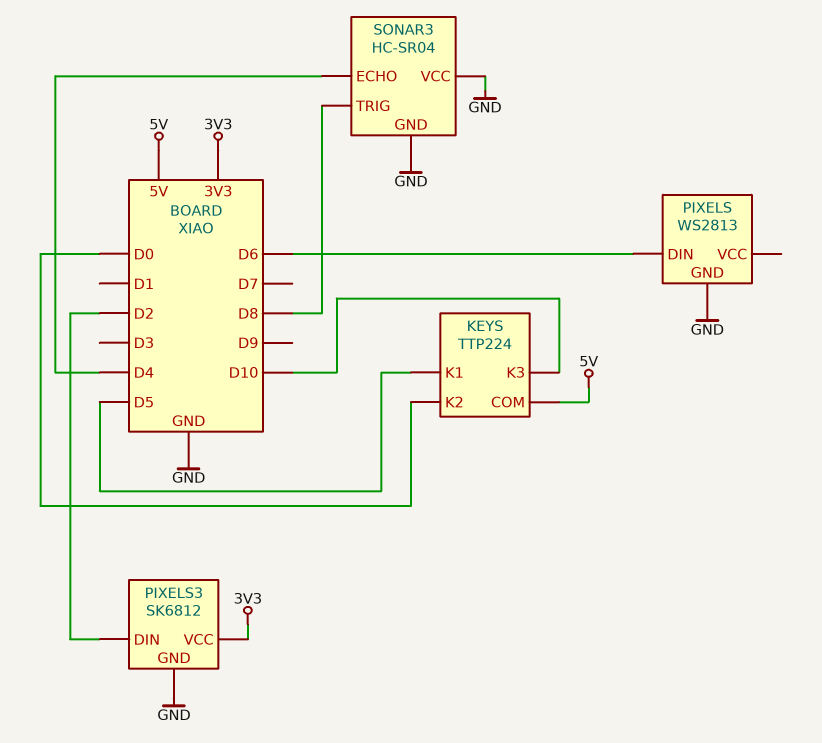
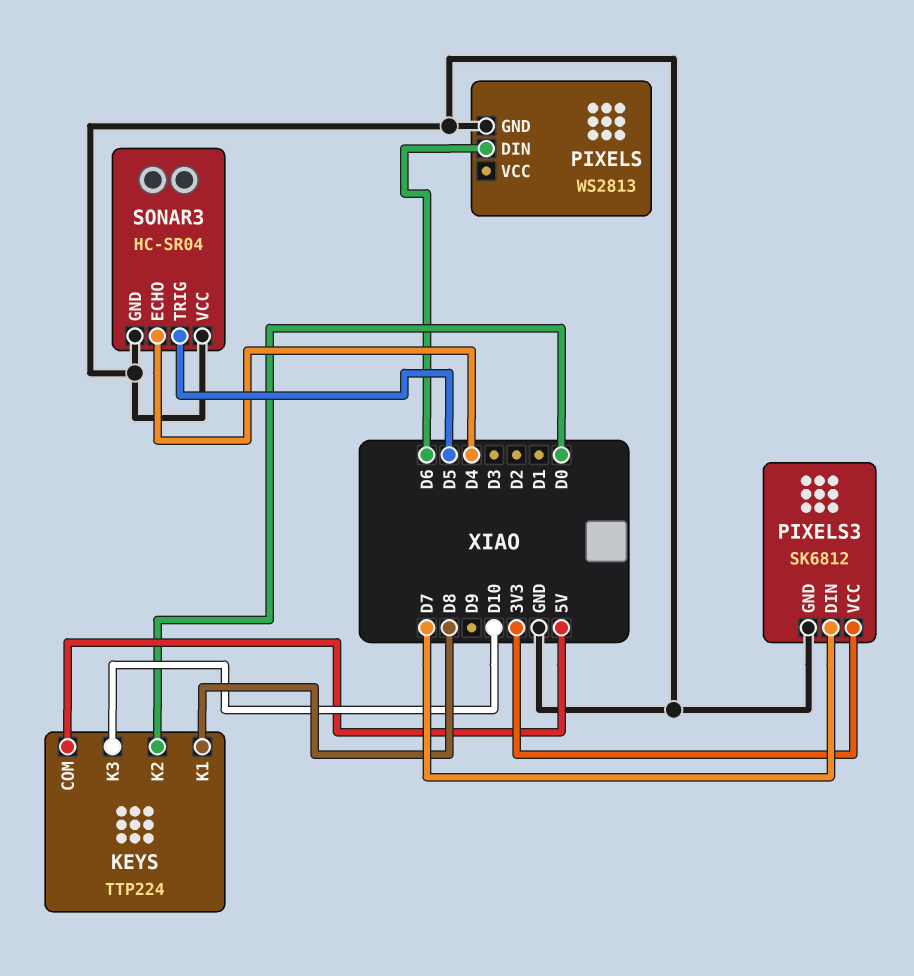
KEYS pin K1: D5 -> D8
PIXELS3 pin DIN: D2 -> D7
SONAR3 pin TRIG: D8 -> D5

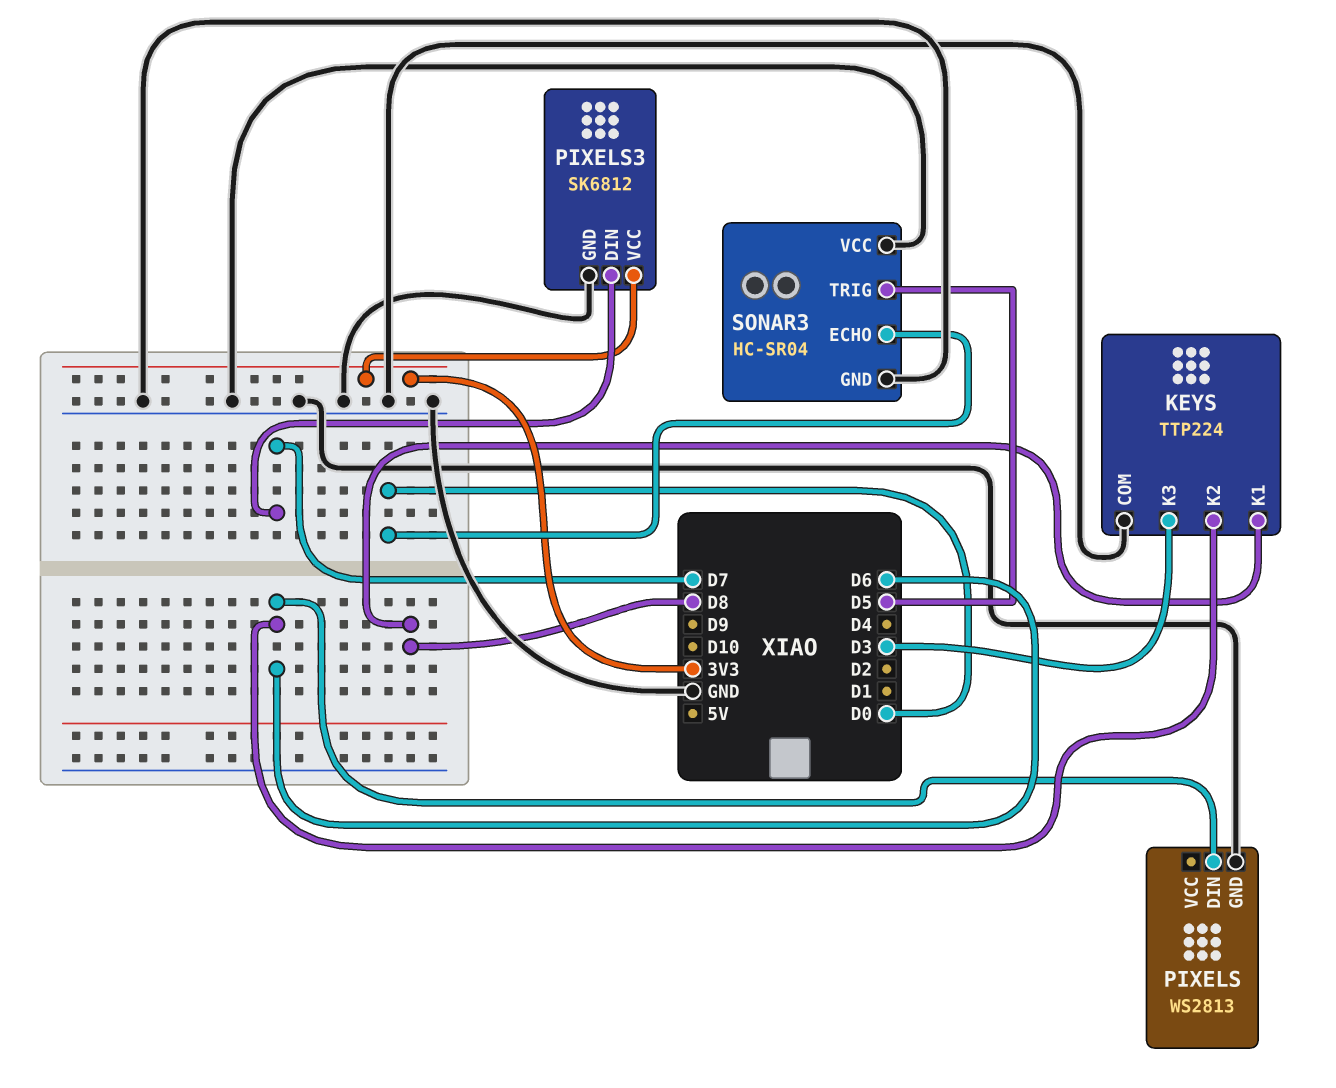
KEYS pin COM: 5V -> GND
KEYS pin K2: D0 -> D6
KEYS pin K3: D10 -> D3
SONAR3 pin ECHO: D4 -> D0

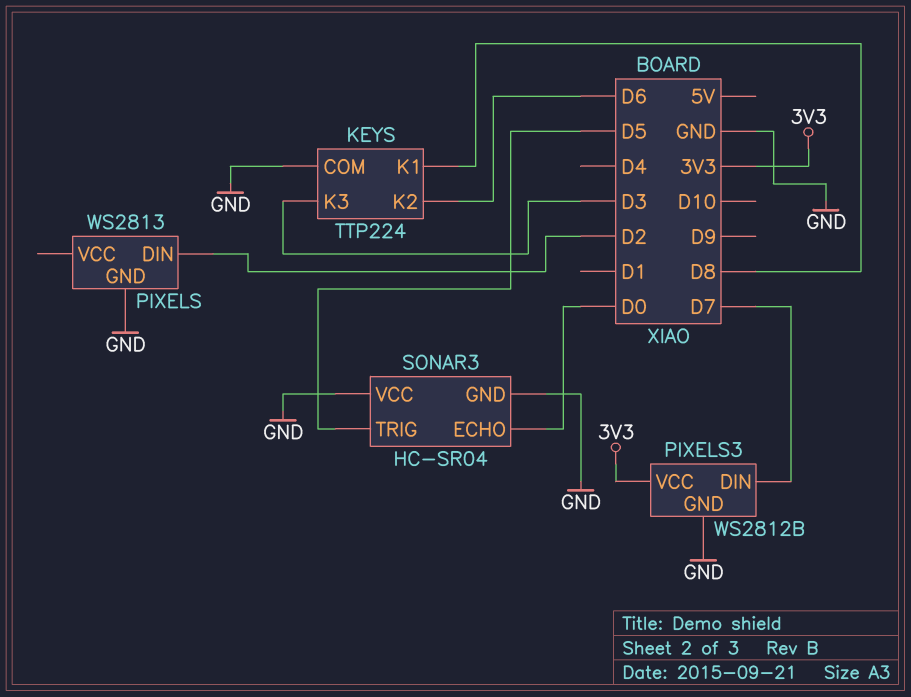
PIXELS pin DIN: D6 -> D2
PIXELS3: SK6812 -> WS2812B

